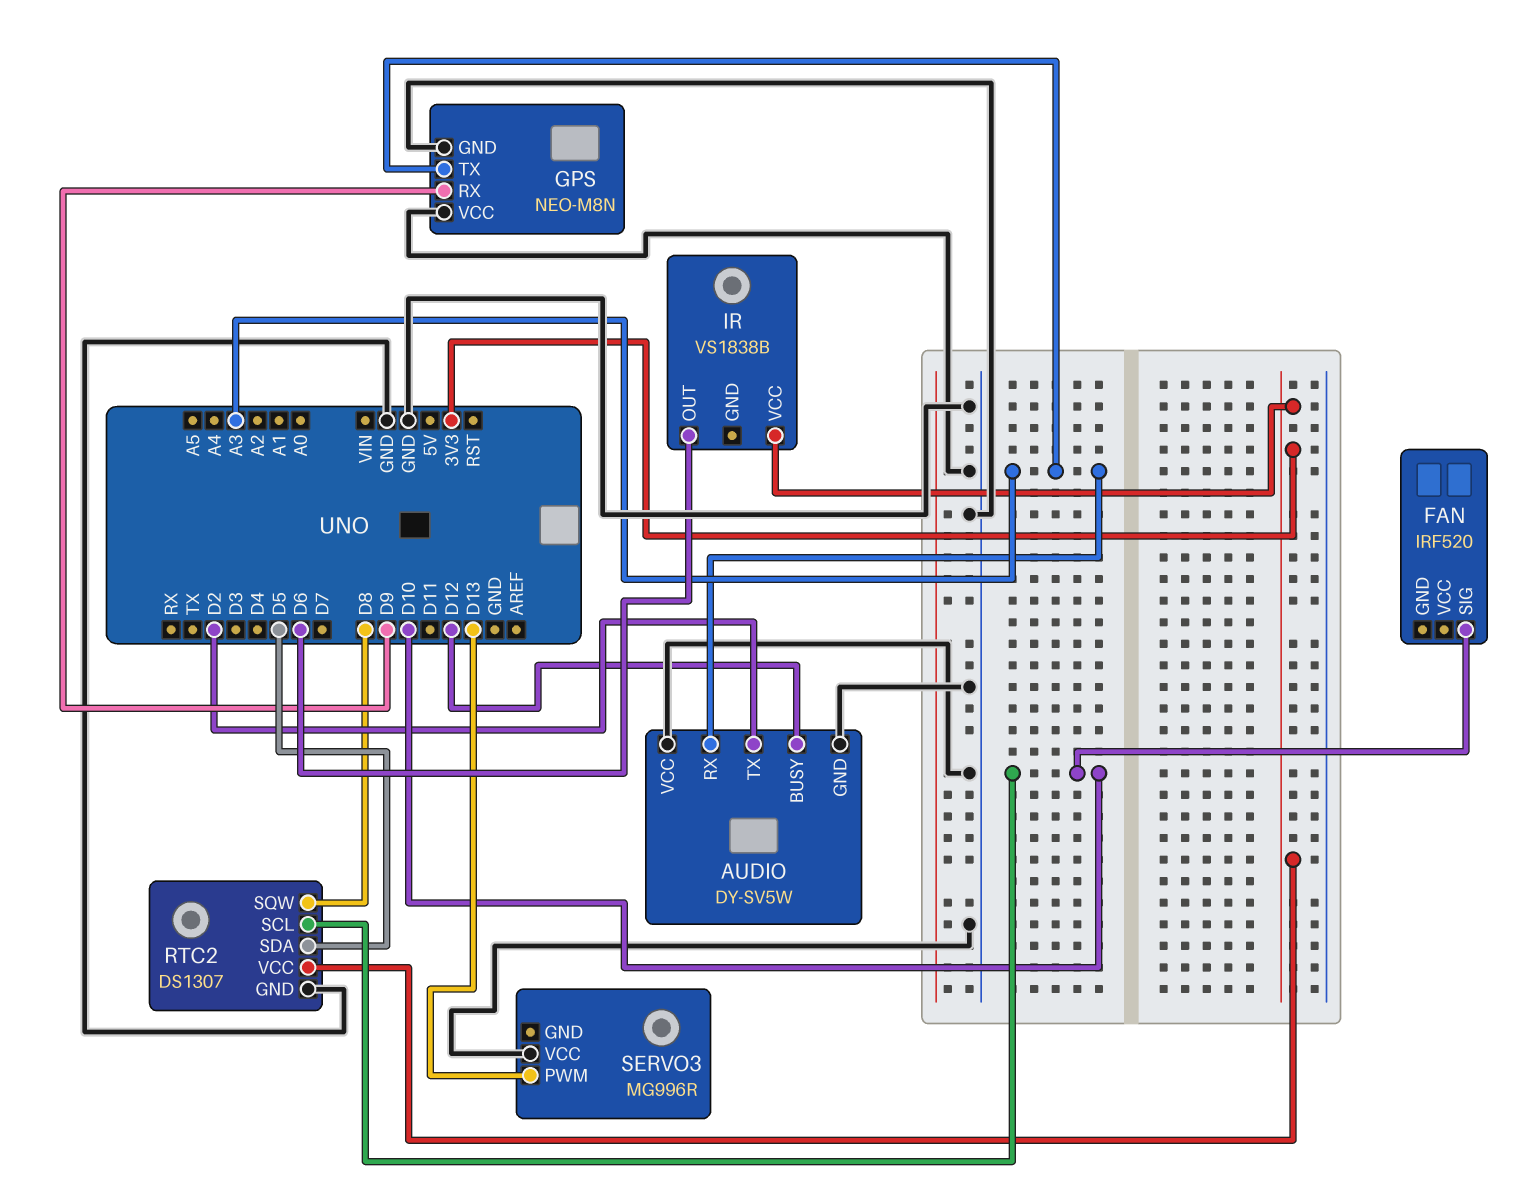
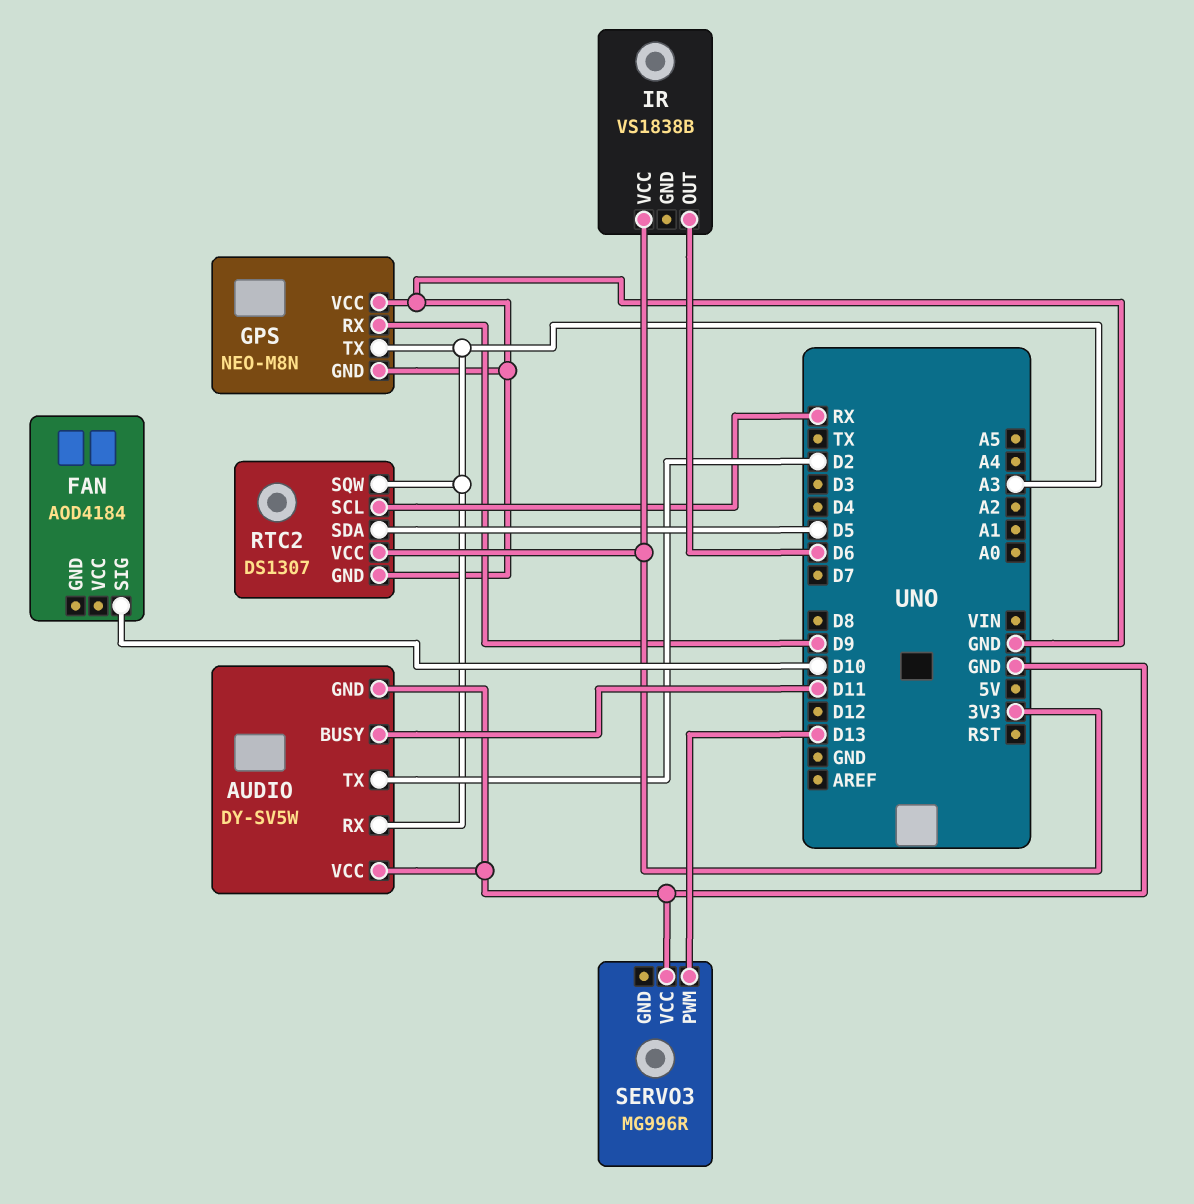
AUDIO pin BUSY: D12 -> D11
FAN: IRF520 -> AOD4184
RTC2 pin SCL: D10 -> RX
RTC2 pin SQW: D8 -> A3

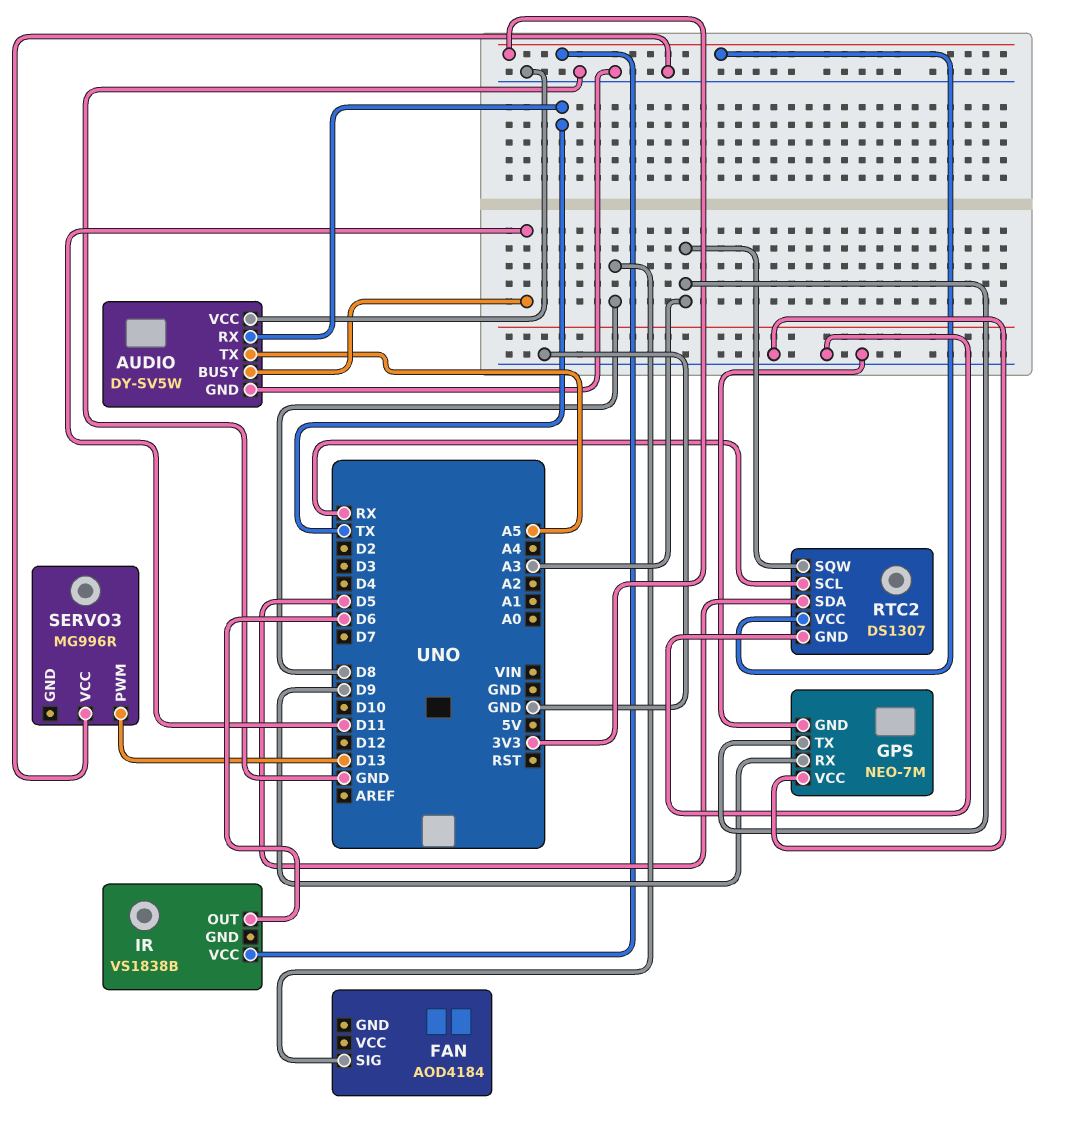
AUDIO pin RX: A3 -> TX
AUDIO pin TX: D2 -> A5
FAN pin SIG: D10 -> D8
GPS: NEO-M8N -> NEO-7M

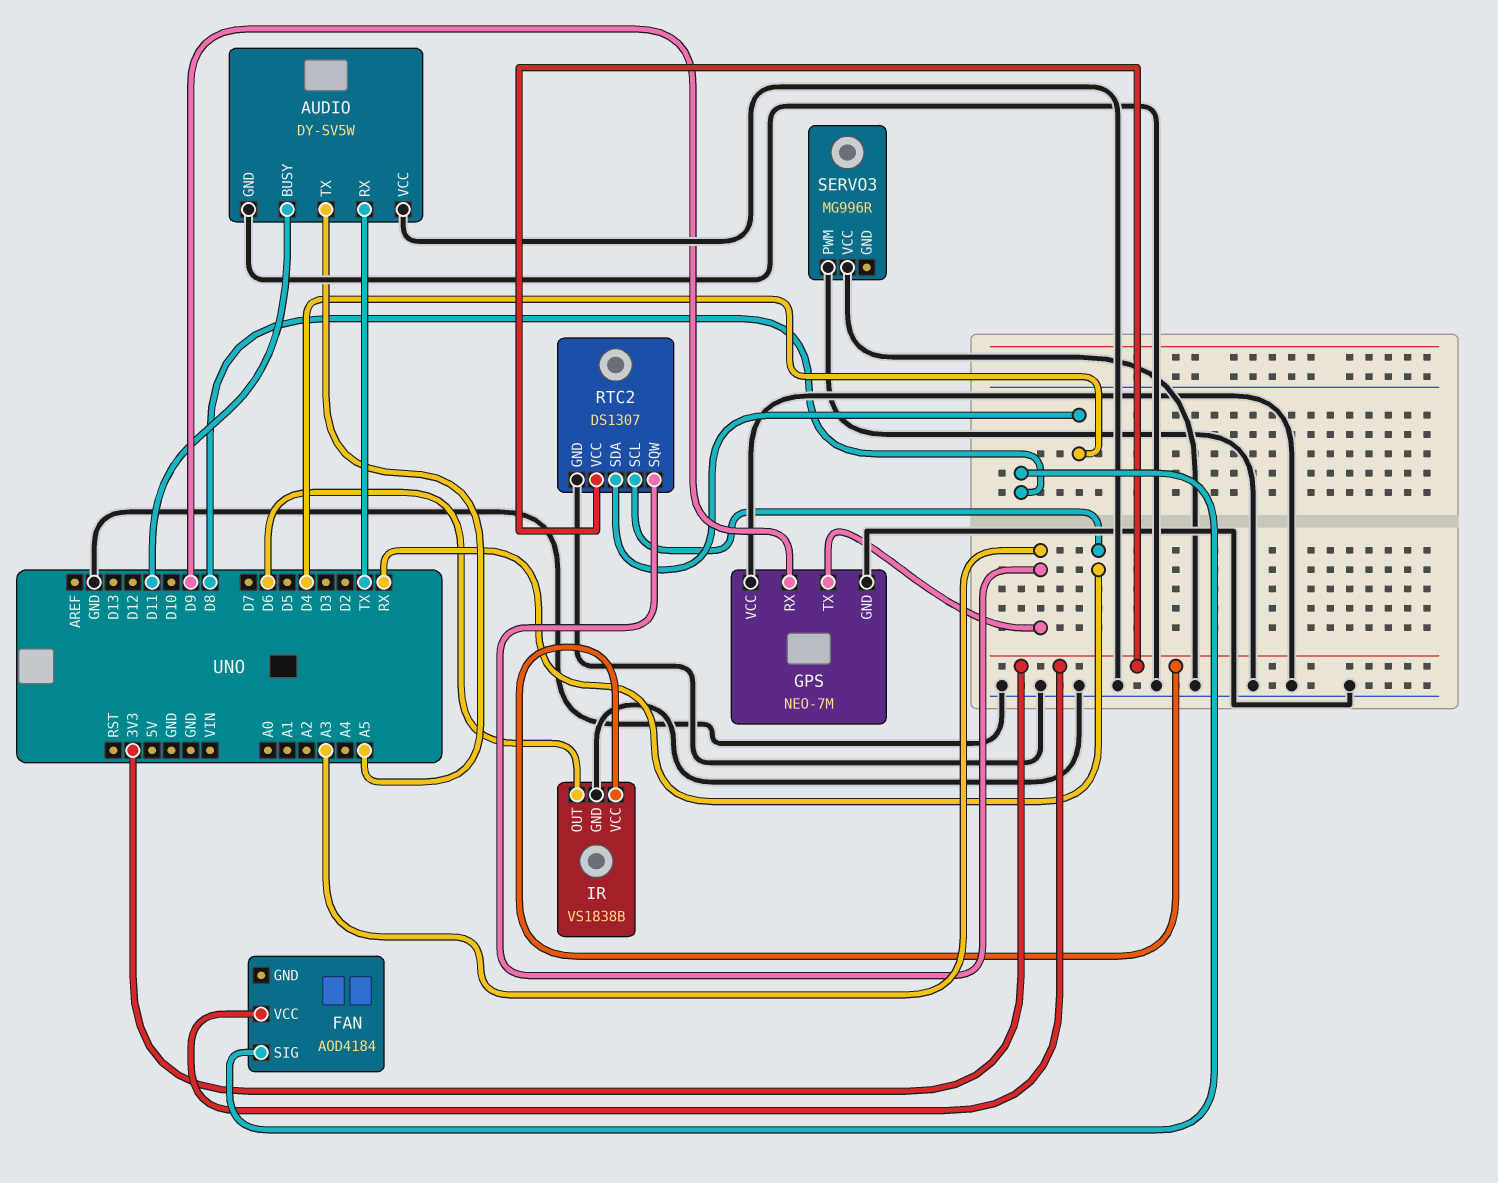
FAN pin VCC: none -> 3V3
IR pin GND: none -> GND
RTC2 pin SDA: D5 -> D4
SERVO3 pin PWM: D13 -> GND

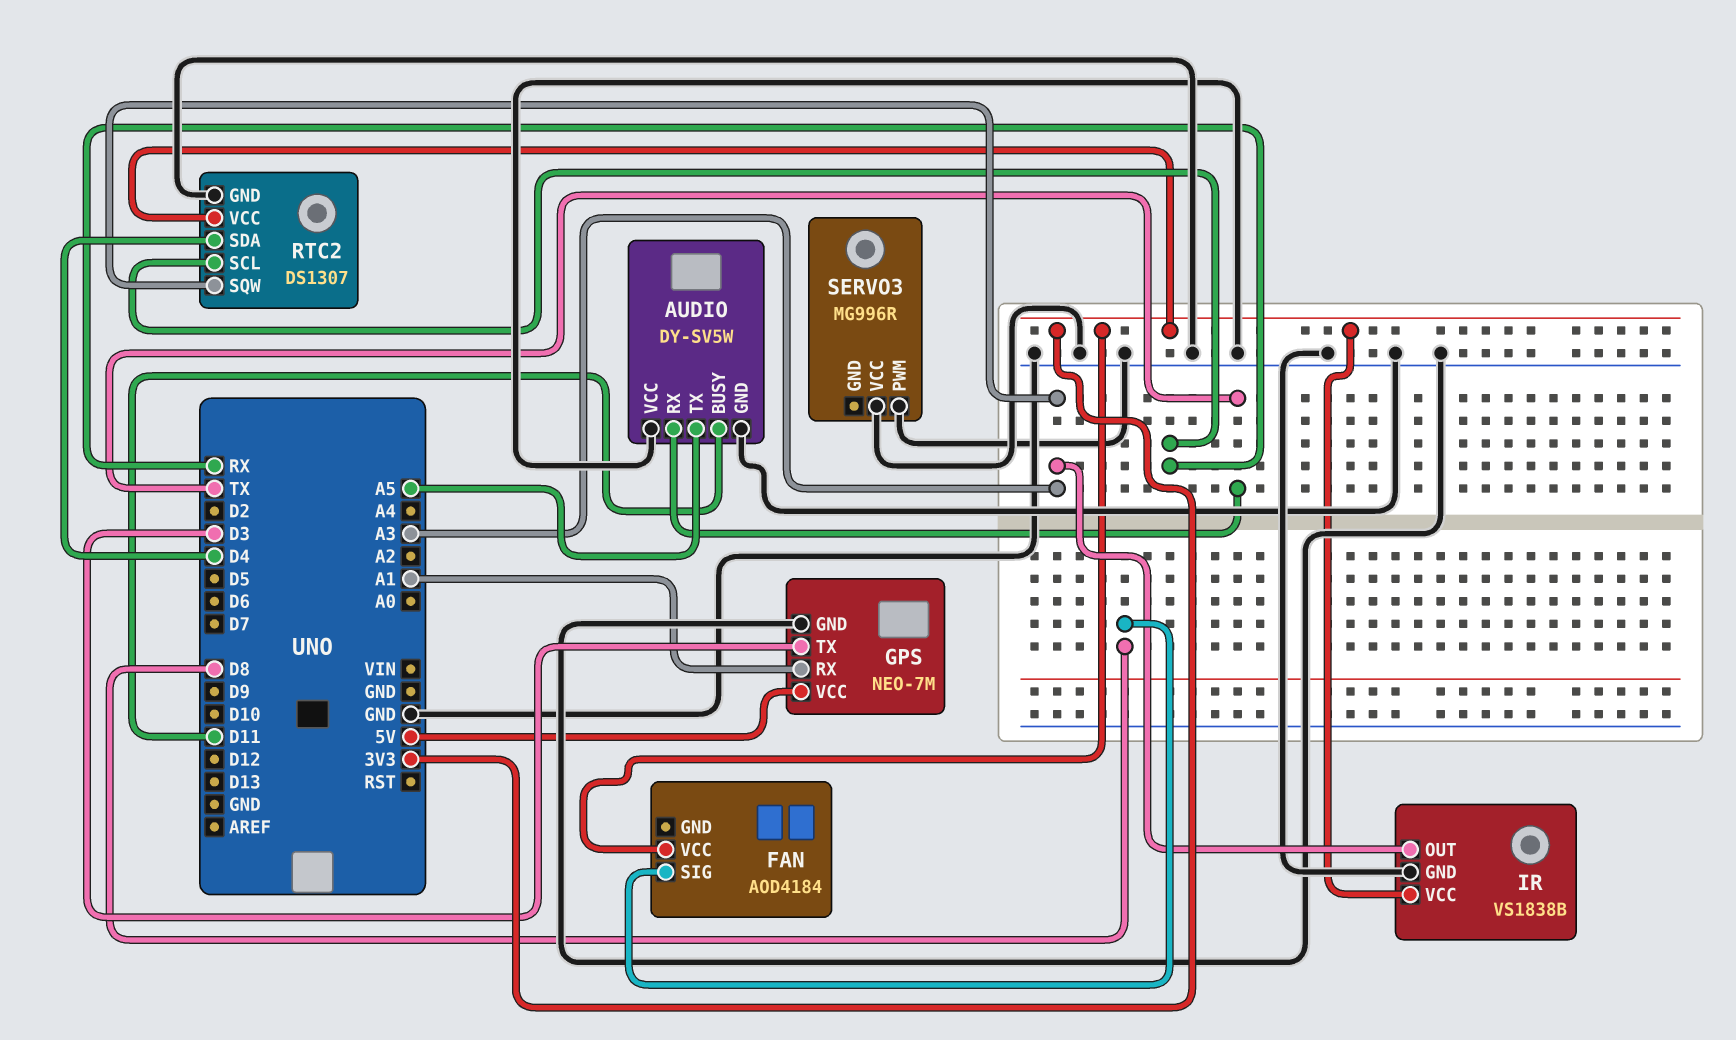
GPS pin RX: D9 -> A1
GPS pin TX: A3 -> D3
GPS pin VCC: GND -> 5V
IR pin OUT: D6 -> A3

